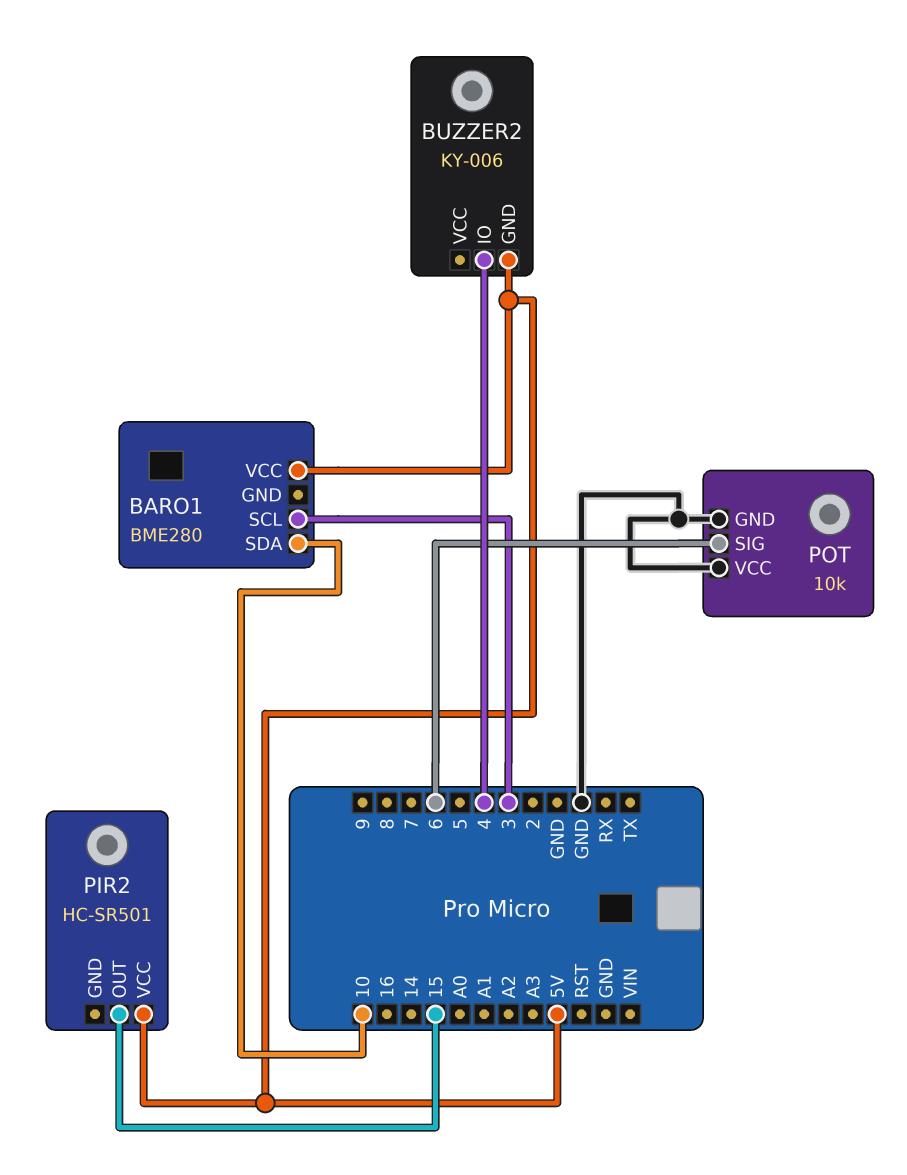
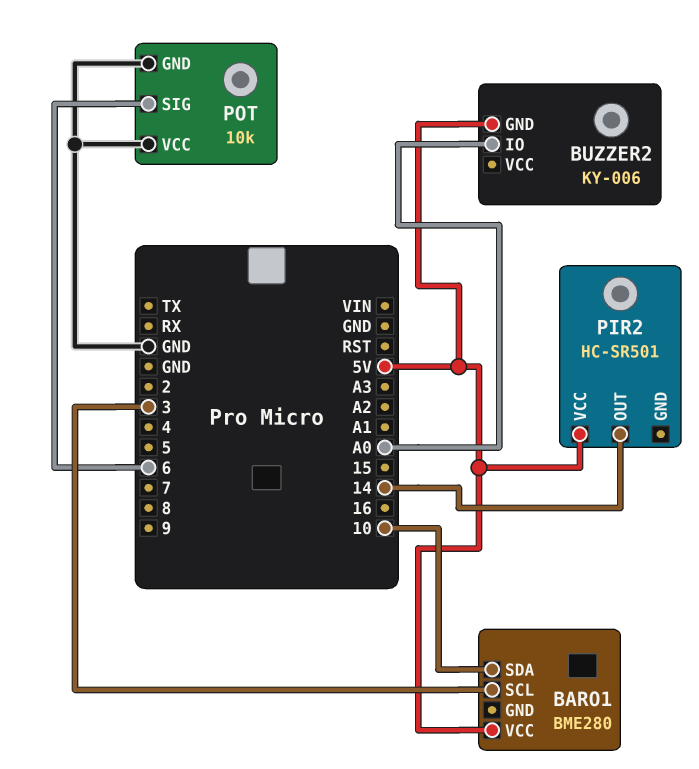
BUZZER2 pin IO: 4 -> A0
PIR2 pin OUT: 15 -> 14

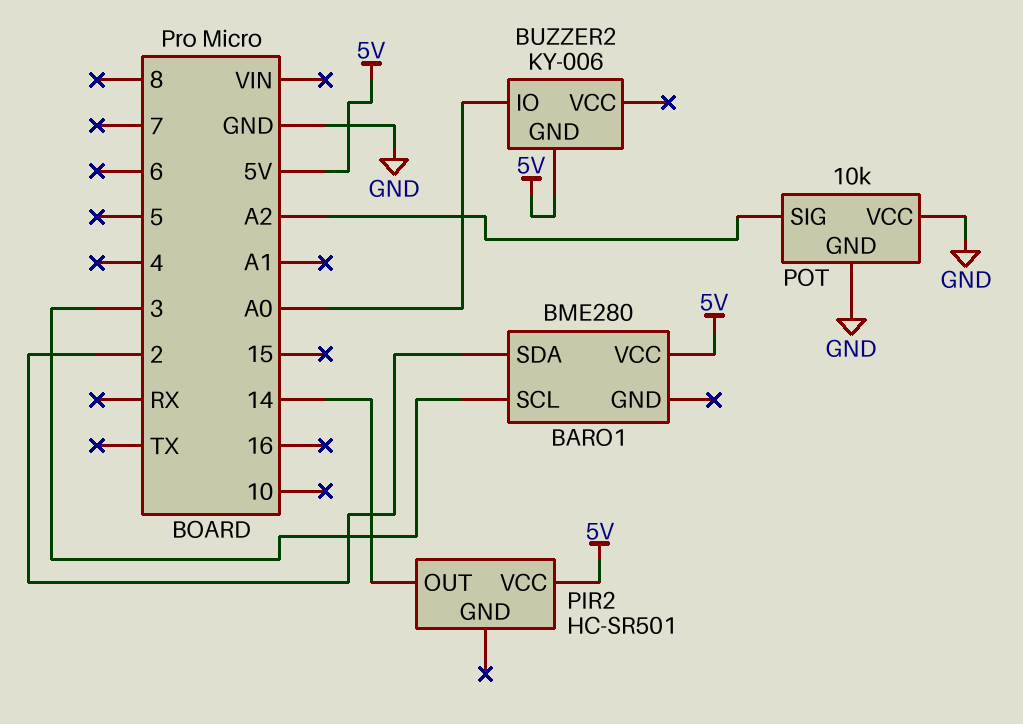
BARO1 pin SDA: 10 -> 2
POT pin SIG: 6 -> A2

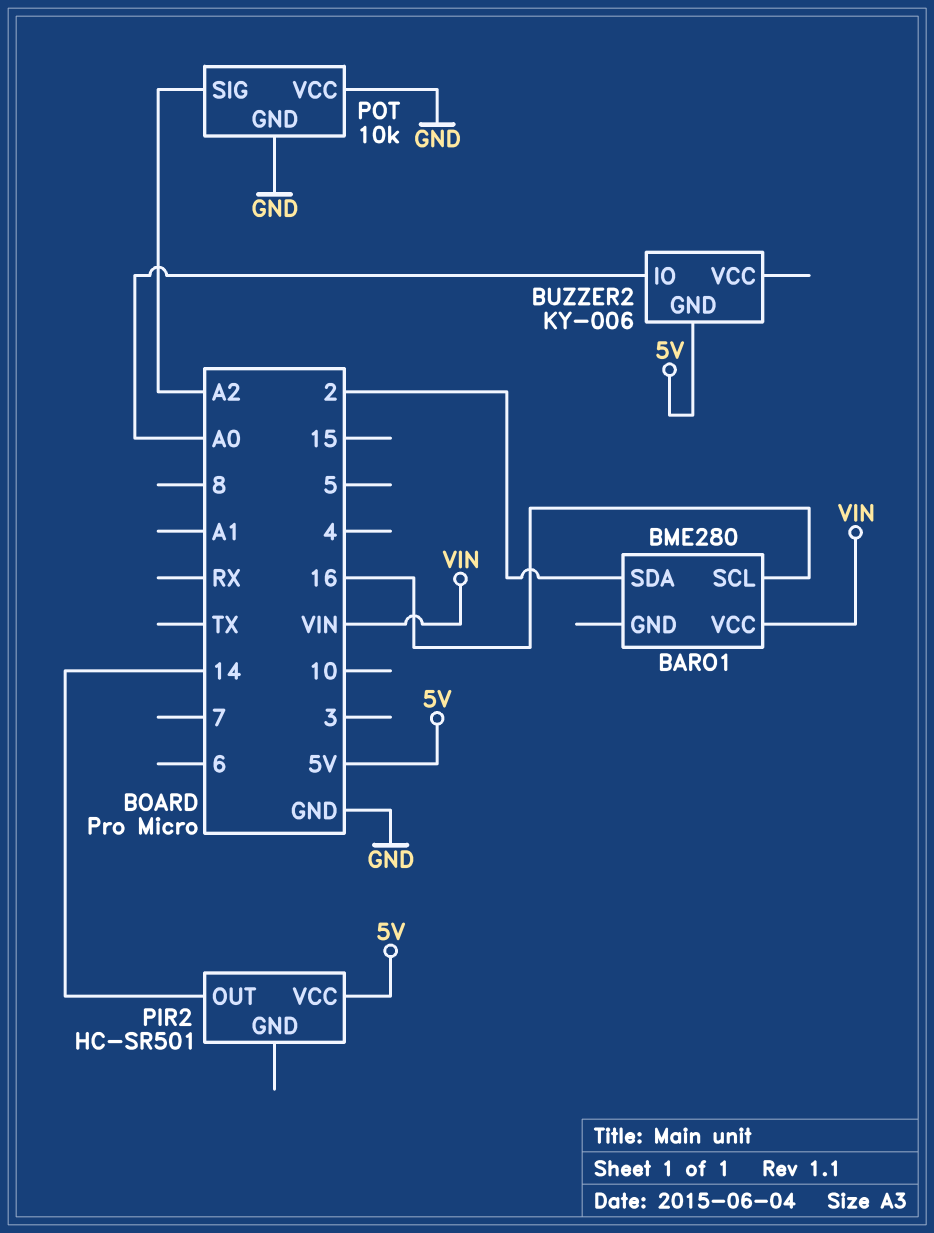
BARO1 pin SCL: 3 -> 16
BARO1 pin VCC: 5V -> VIN

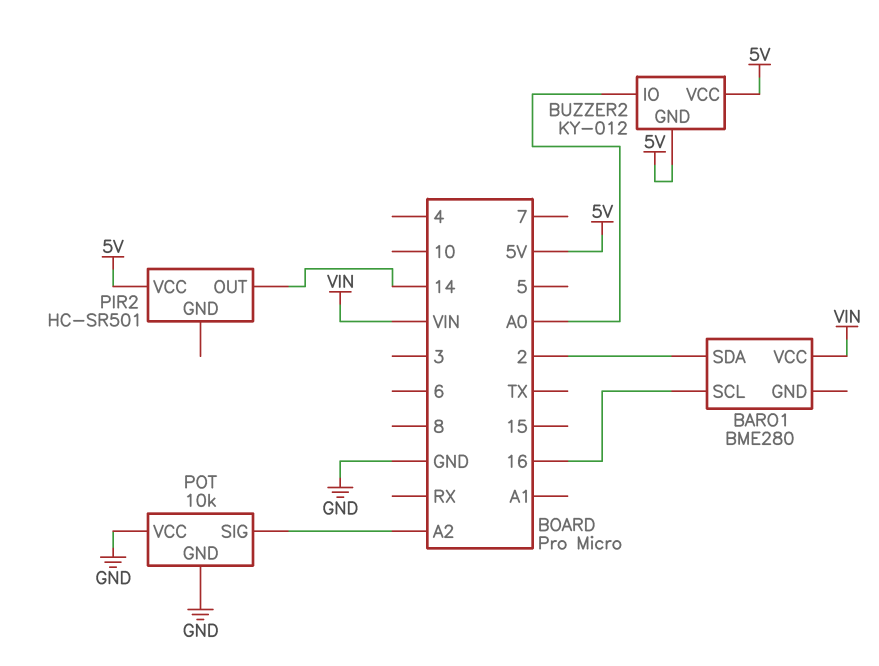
BUZZER2: KY-006 -> KY-012
BUZZER2 pin VCC: none -> 5V

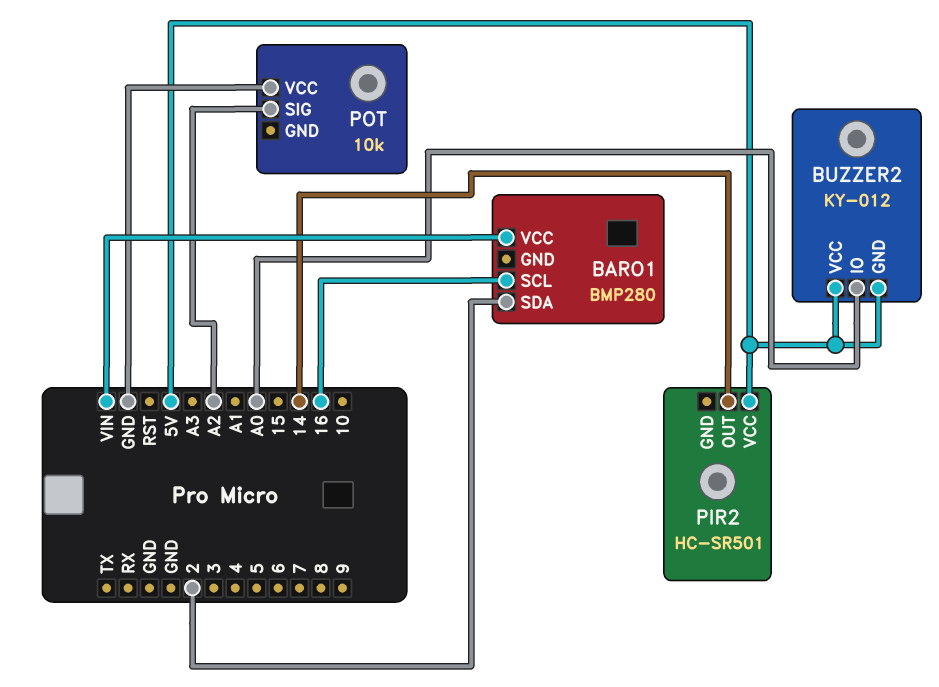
BARO1: BME280 -> BMP280
POT pin GND: GND -> none

